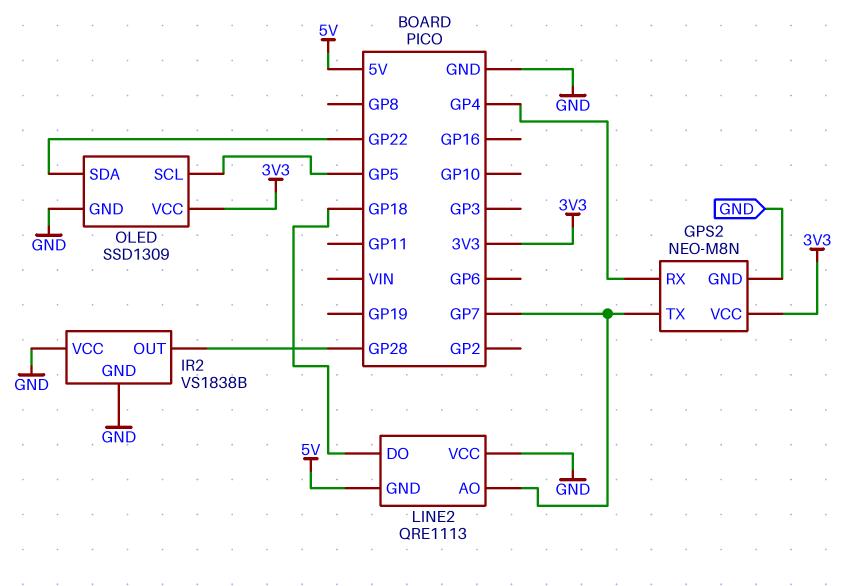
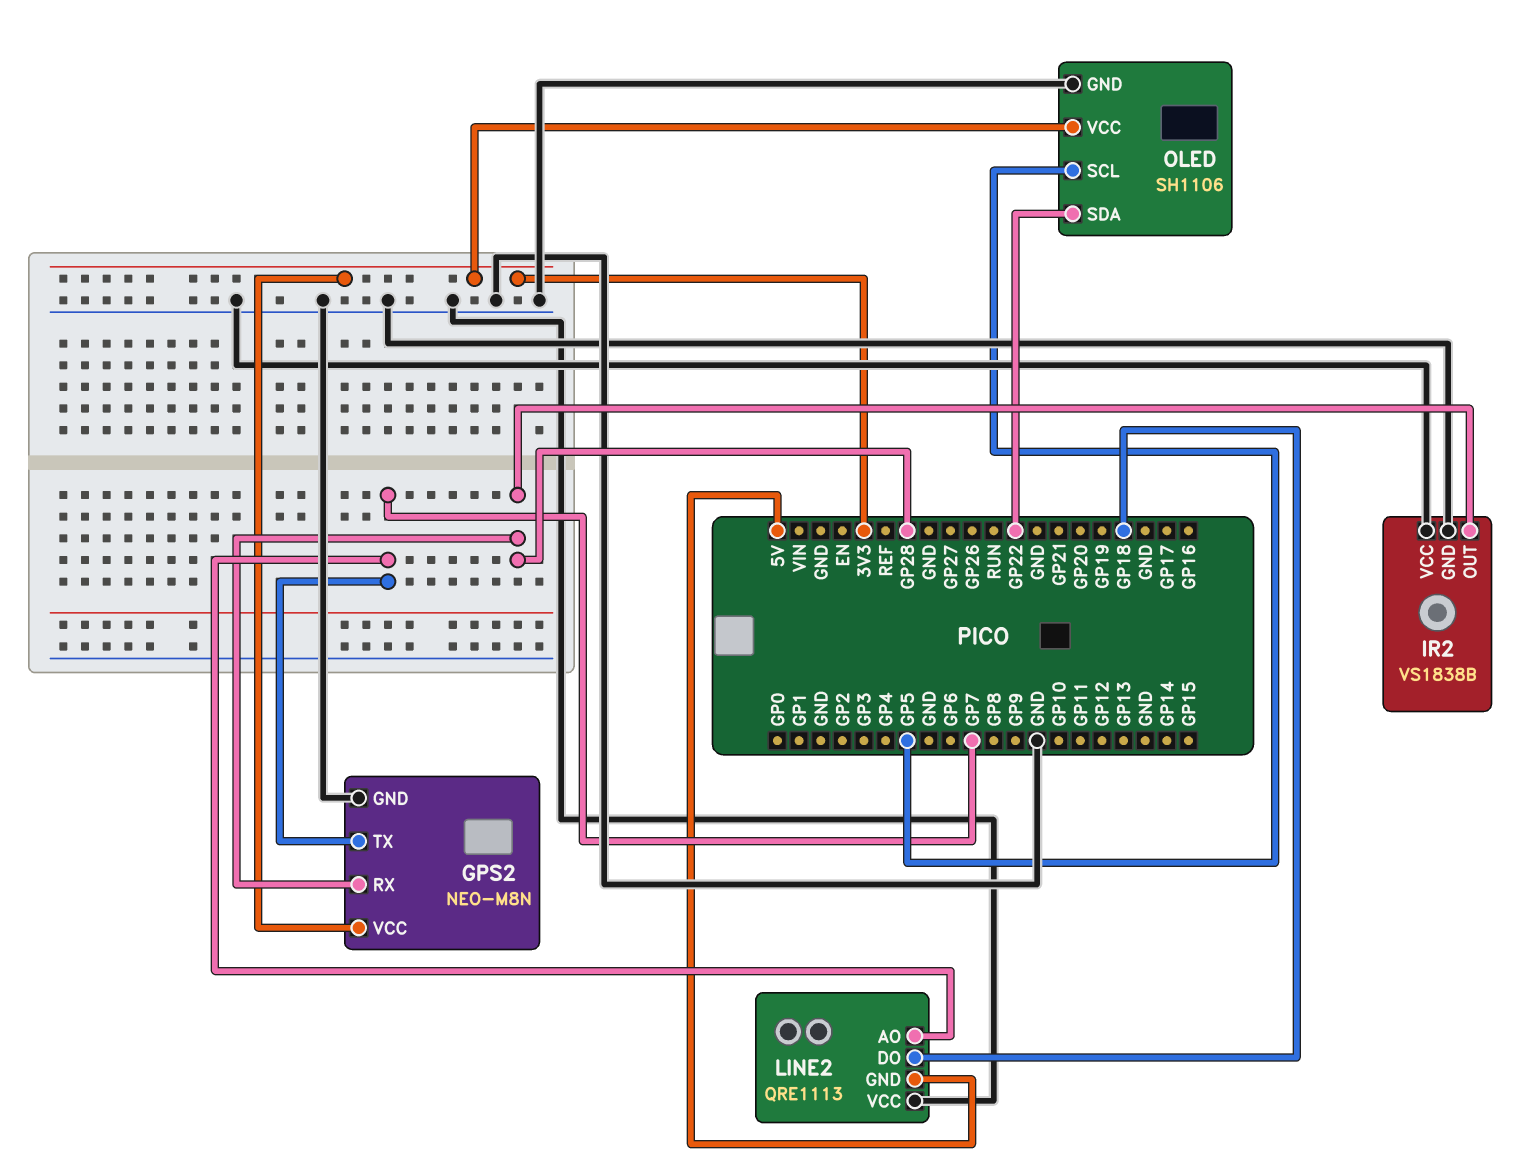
GPS2 pin RX: GP4 -> GP28
OLED: SSD1309 -> SH1106

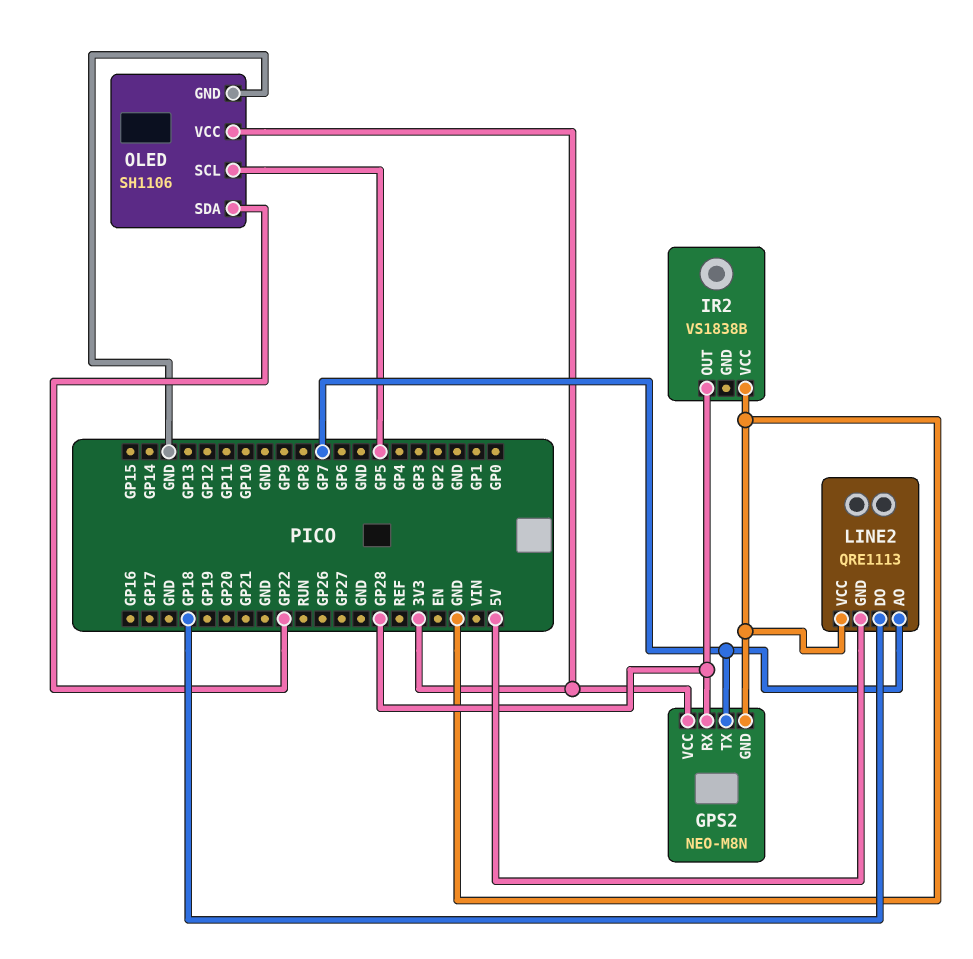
IR2 pin GND: GND -> none

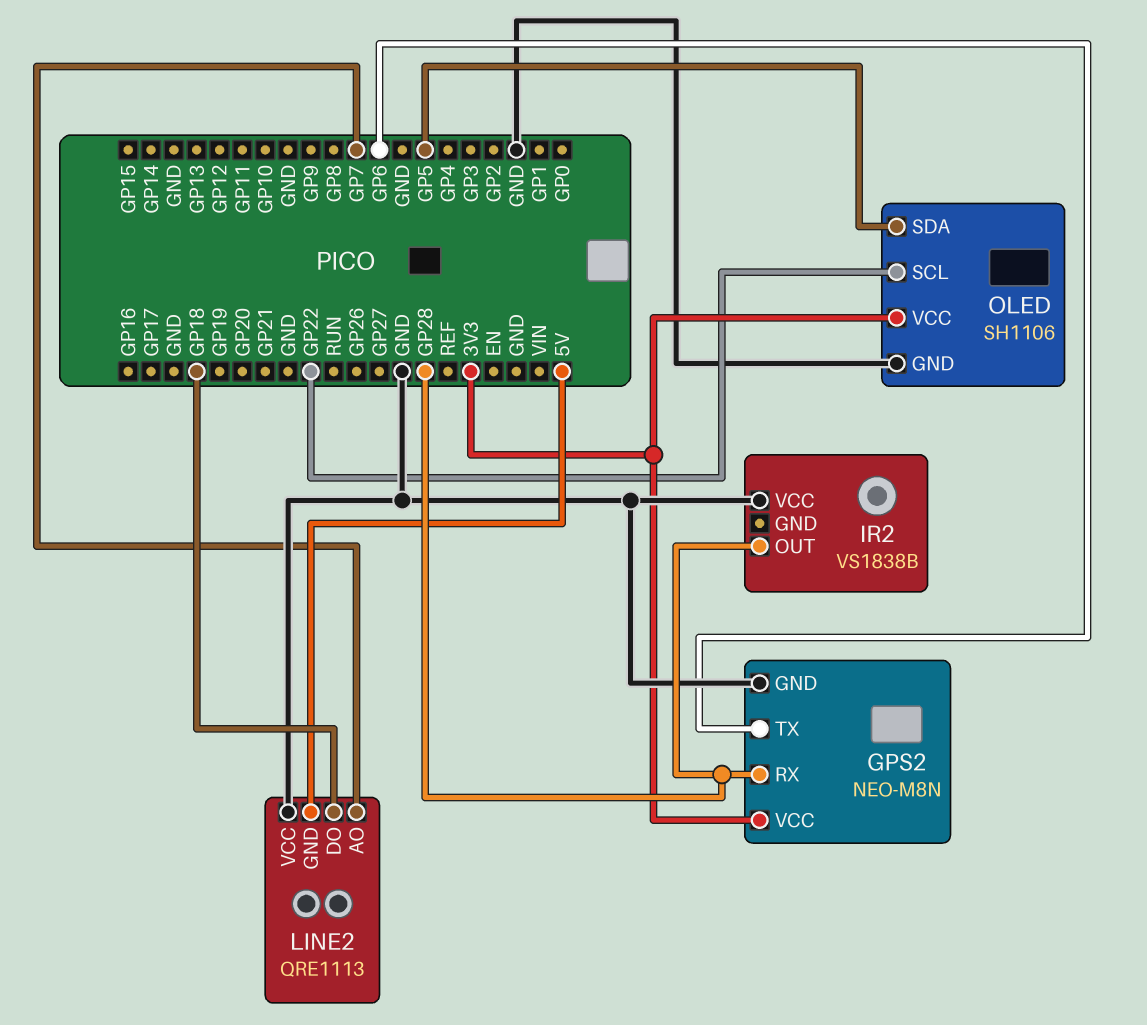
GPS2 pin TX: GP7 -> GP6
OLED pin SCL: GP5 -> GP22
OLED pin SDA: GP22 -> GP5

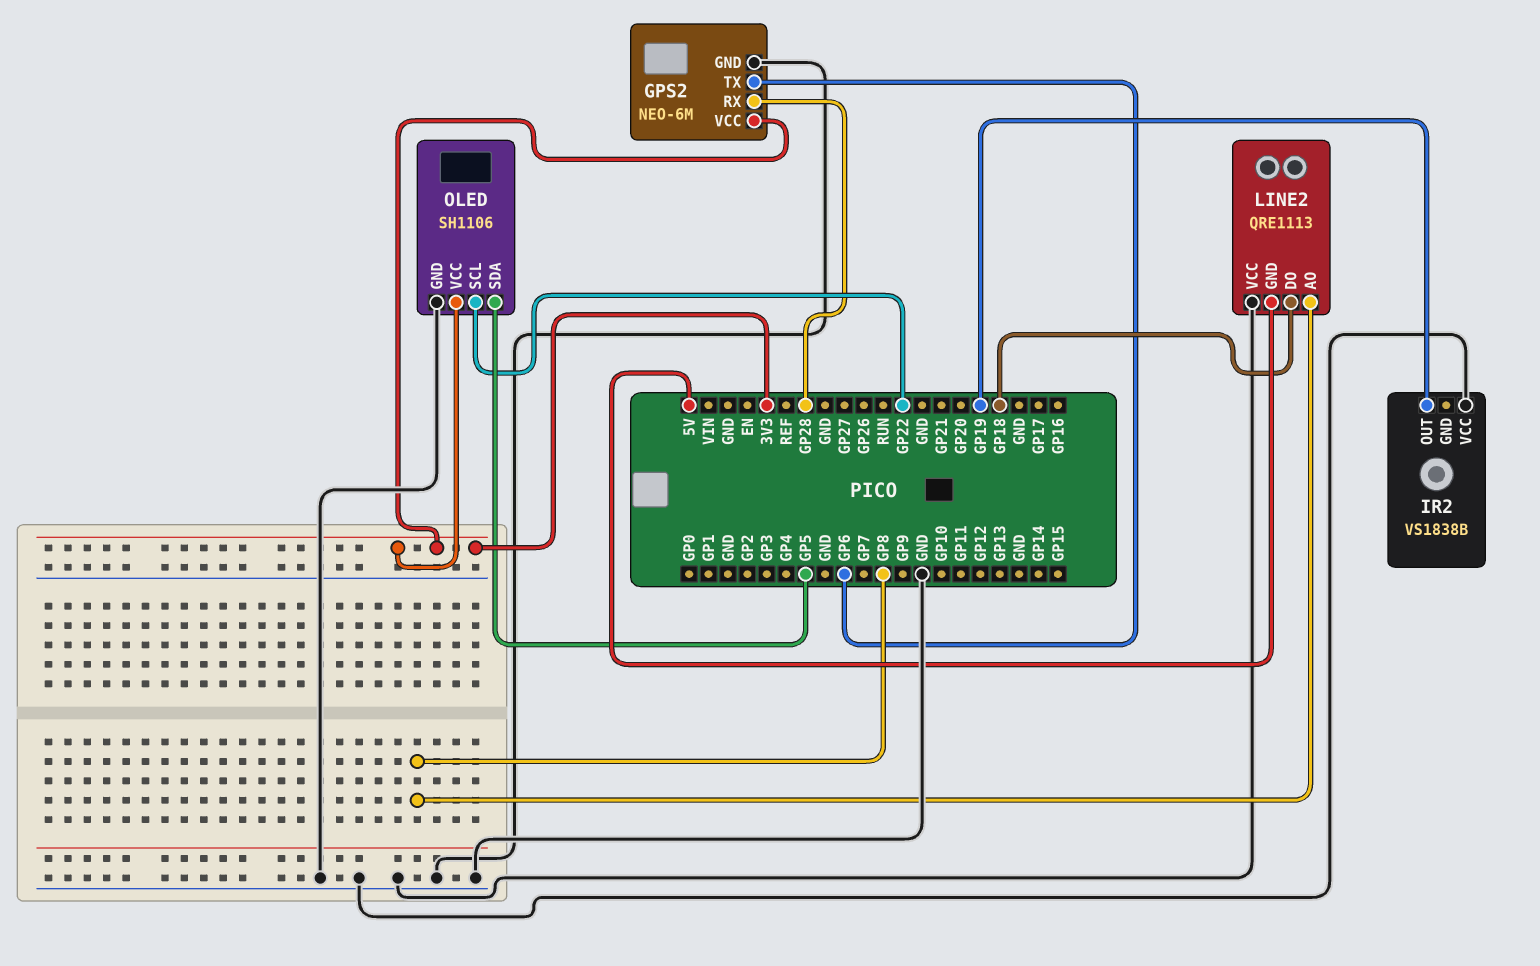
GPS2: NEO-M8N -> NEO-6M
IR2 pin OUT: GP28 -> GP19
LINE2 pin AO: GP7 -> GP8

